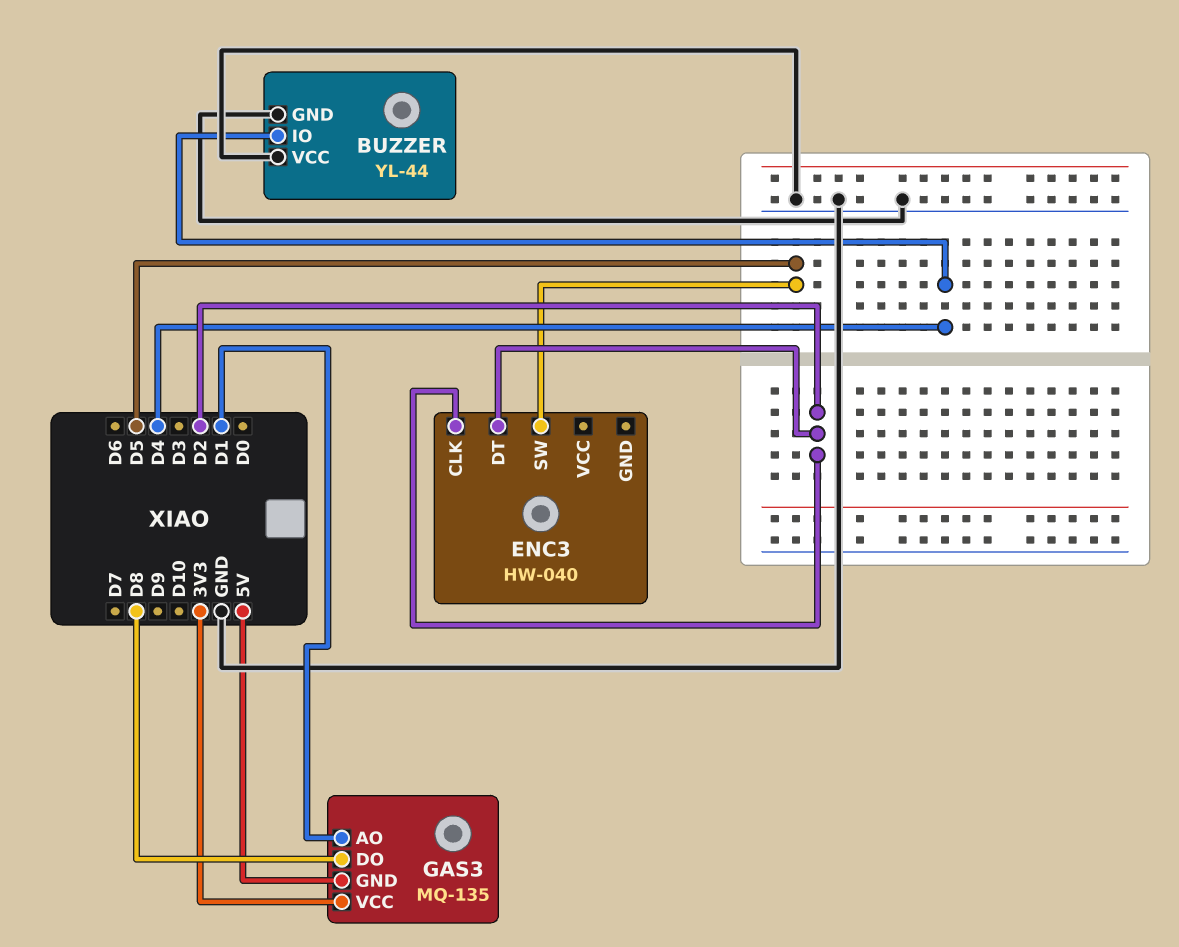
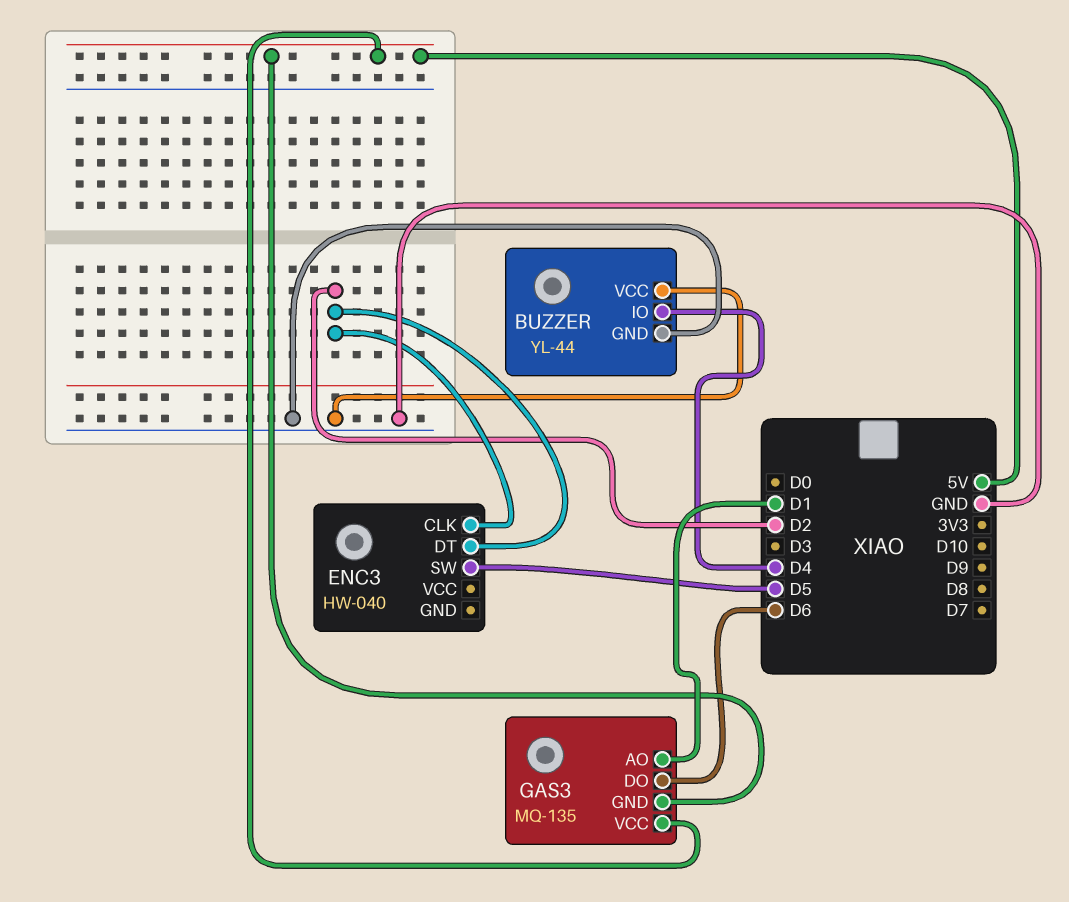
GAS3 pin DO: D8 -> D6
GAS3 pin VCC: 3V3 -> 5V

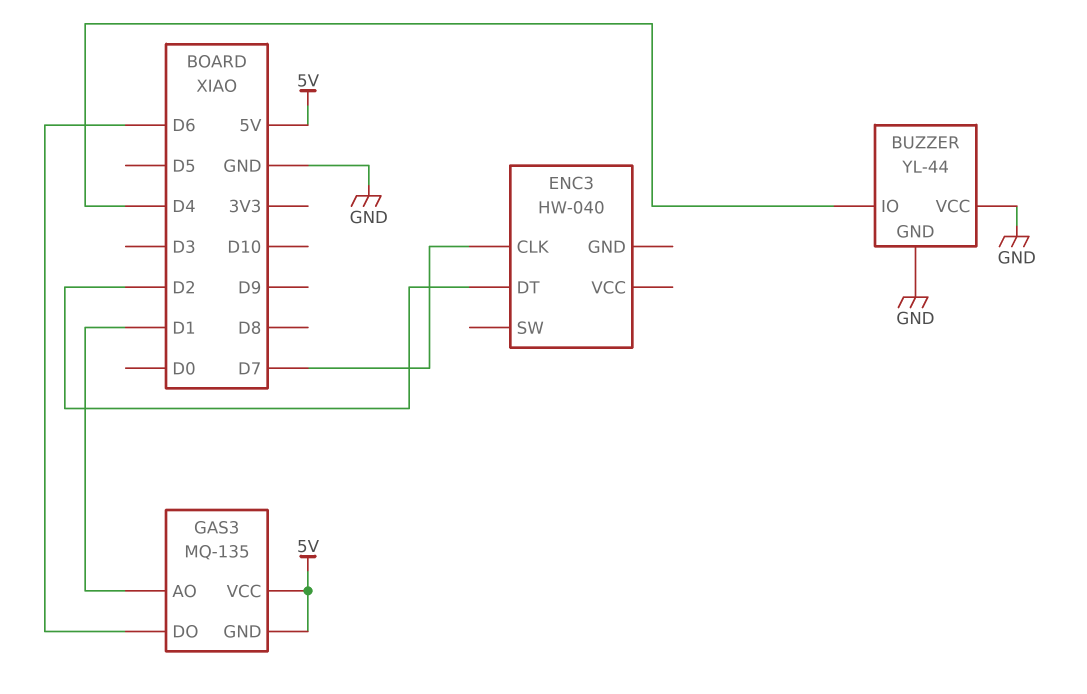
ENC3 pin CLK: D2 -> D7
ENC3 pin SW: D5 -> none

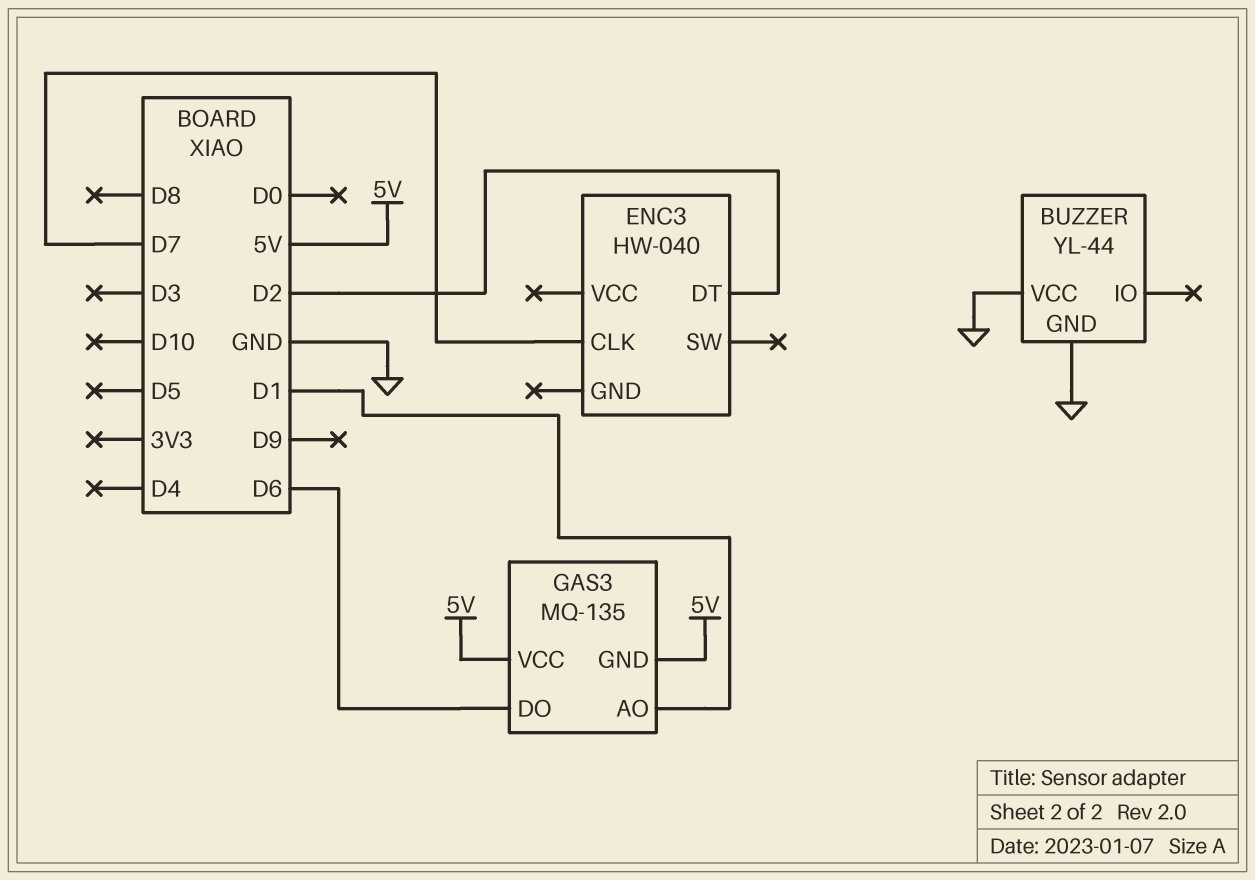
BUZZER pin IO: D4 -> none

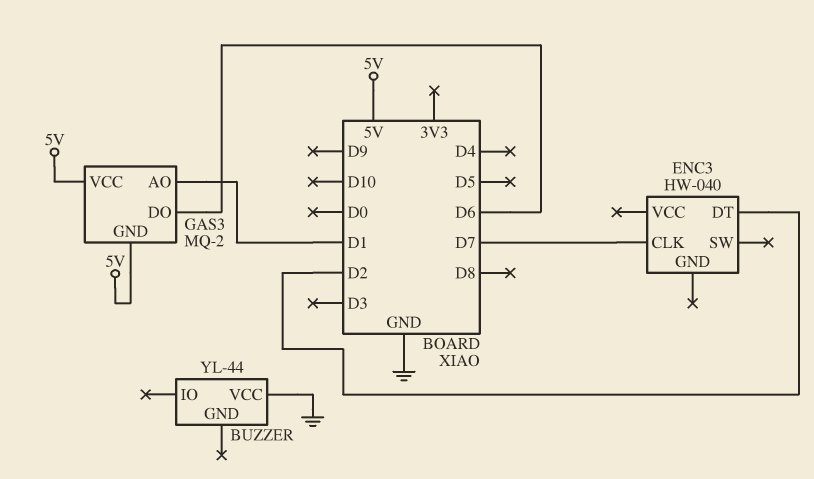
BUZZER pin GND: GND -> none
GAS3: MQ-135 -> MQ-2

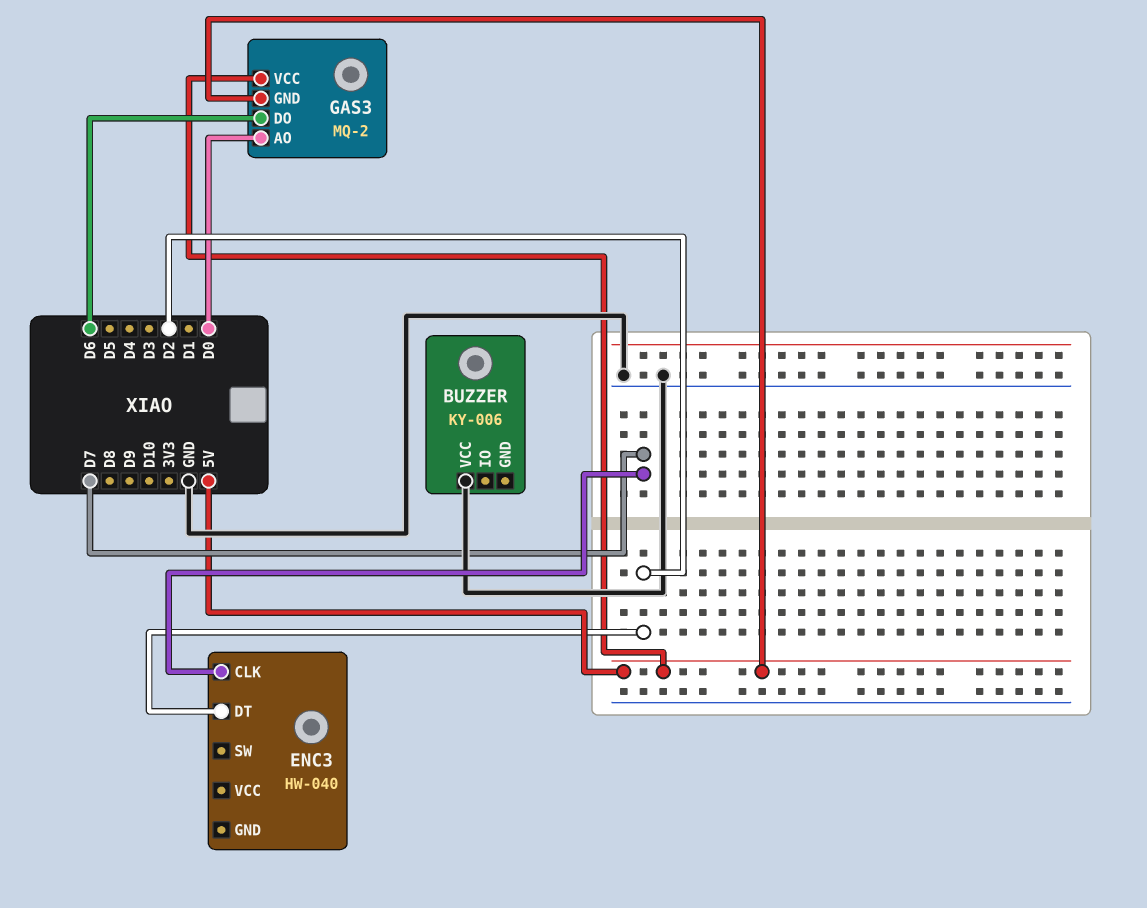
BUZZER: YL-44 -> KY-006
GAS3 pin AO: D1 -> D0

